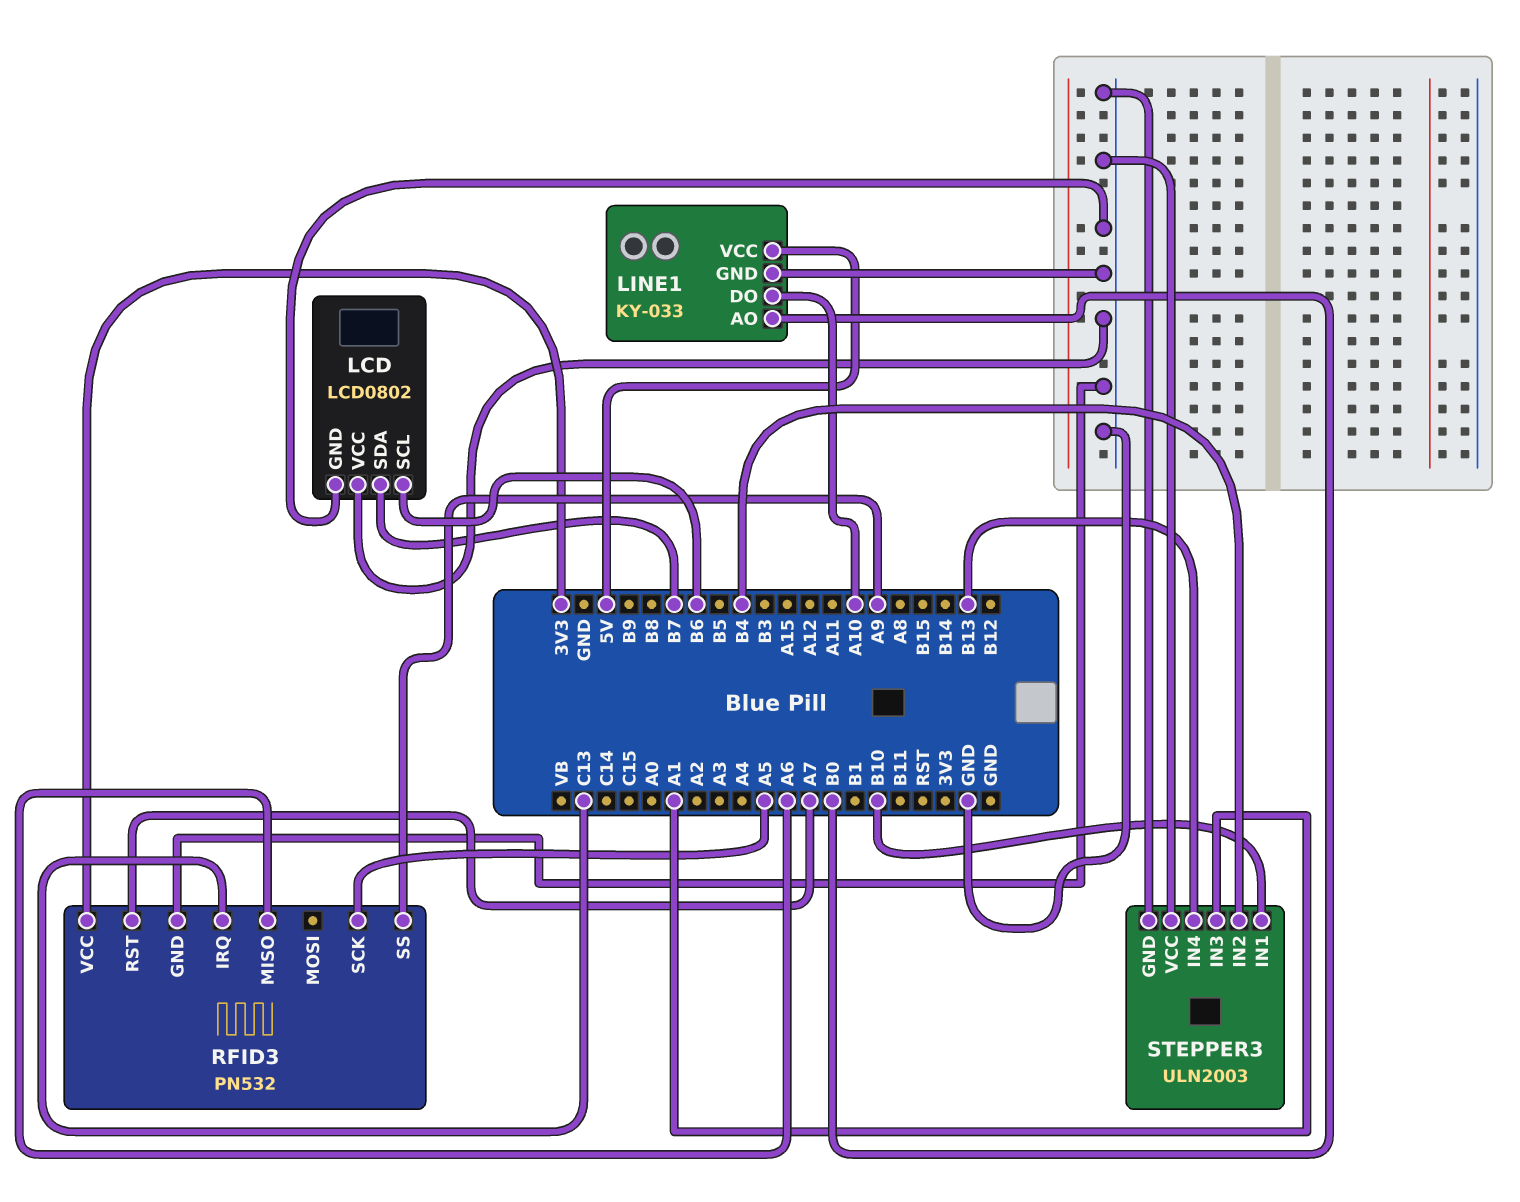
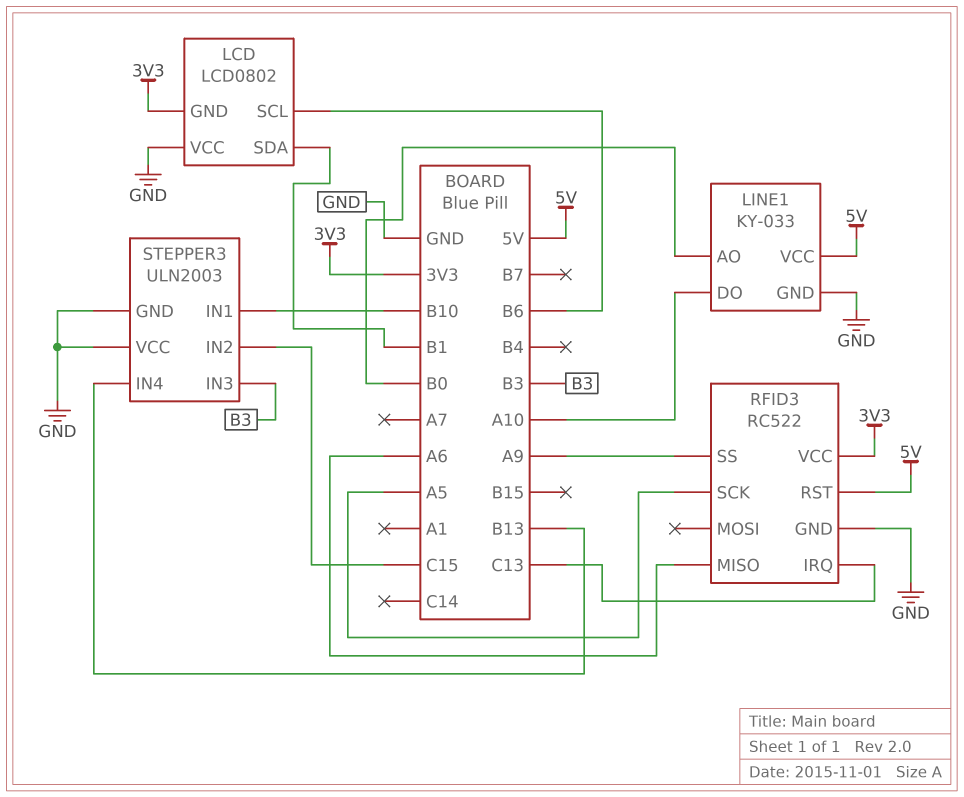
LCD pin GND: GND -> 3V3
LCD pin SDA: B7 -> B1
RFID3: PN532 -> RC522
RFID3 pin RST: A7 -> 5V
STEPPER3 pin IN2: B4 -> C15
STEPPER3 pin IN3: A1 -> B3

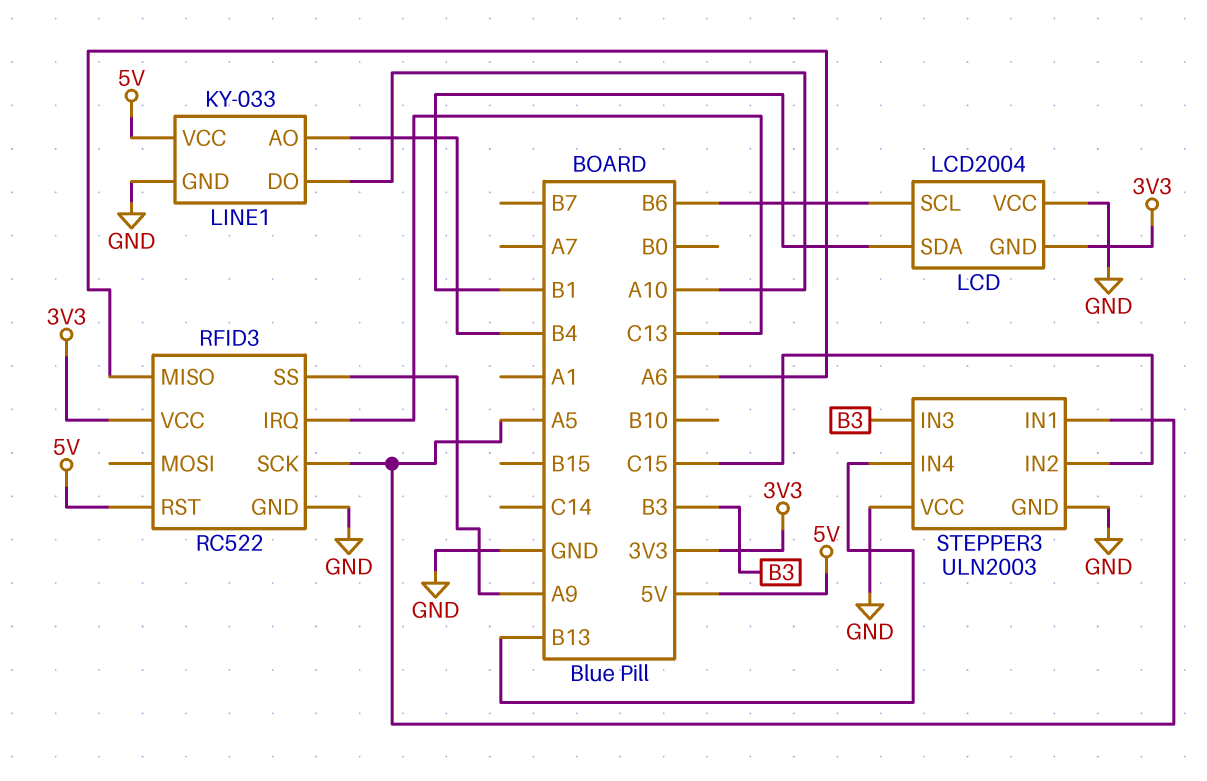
LCD: LCD0802 -> LCD2004
LINE1 pin AO: B0 -> B4
STEPPER3 pin IN1: B10 -> A5

